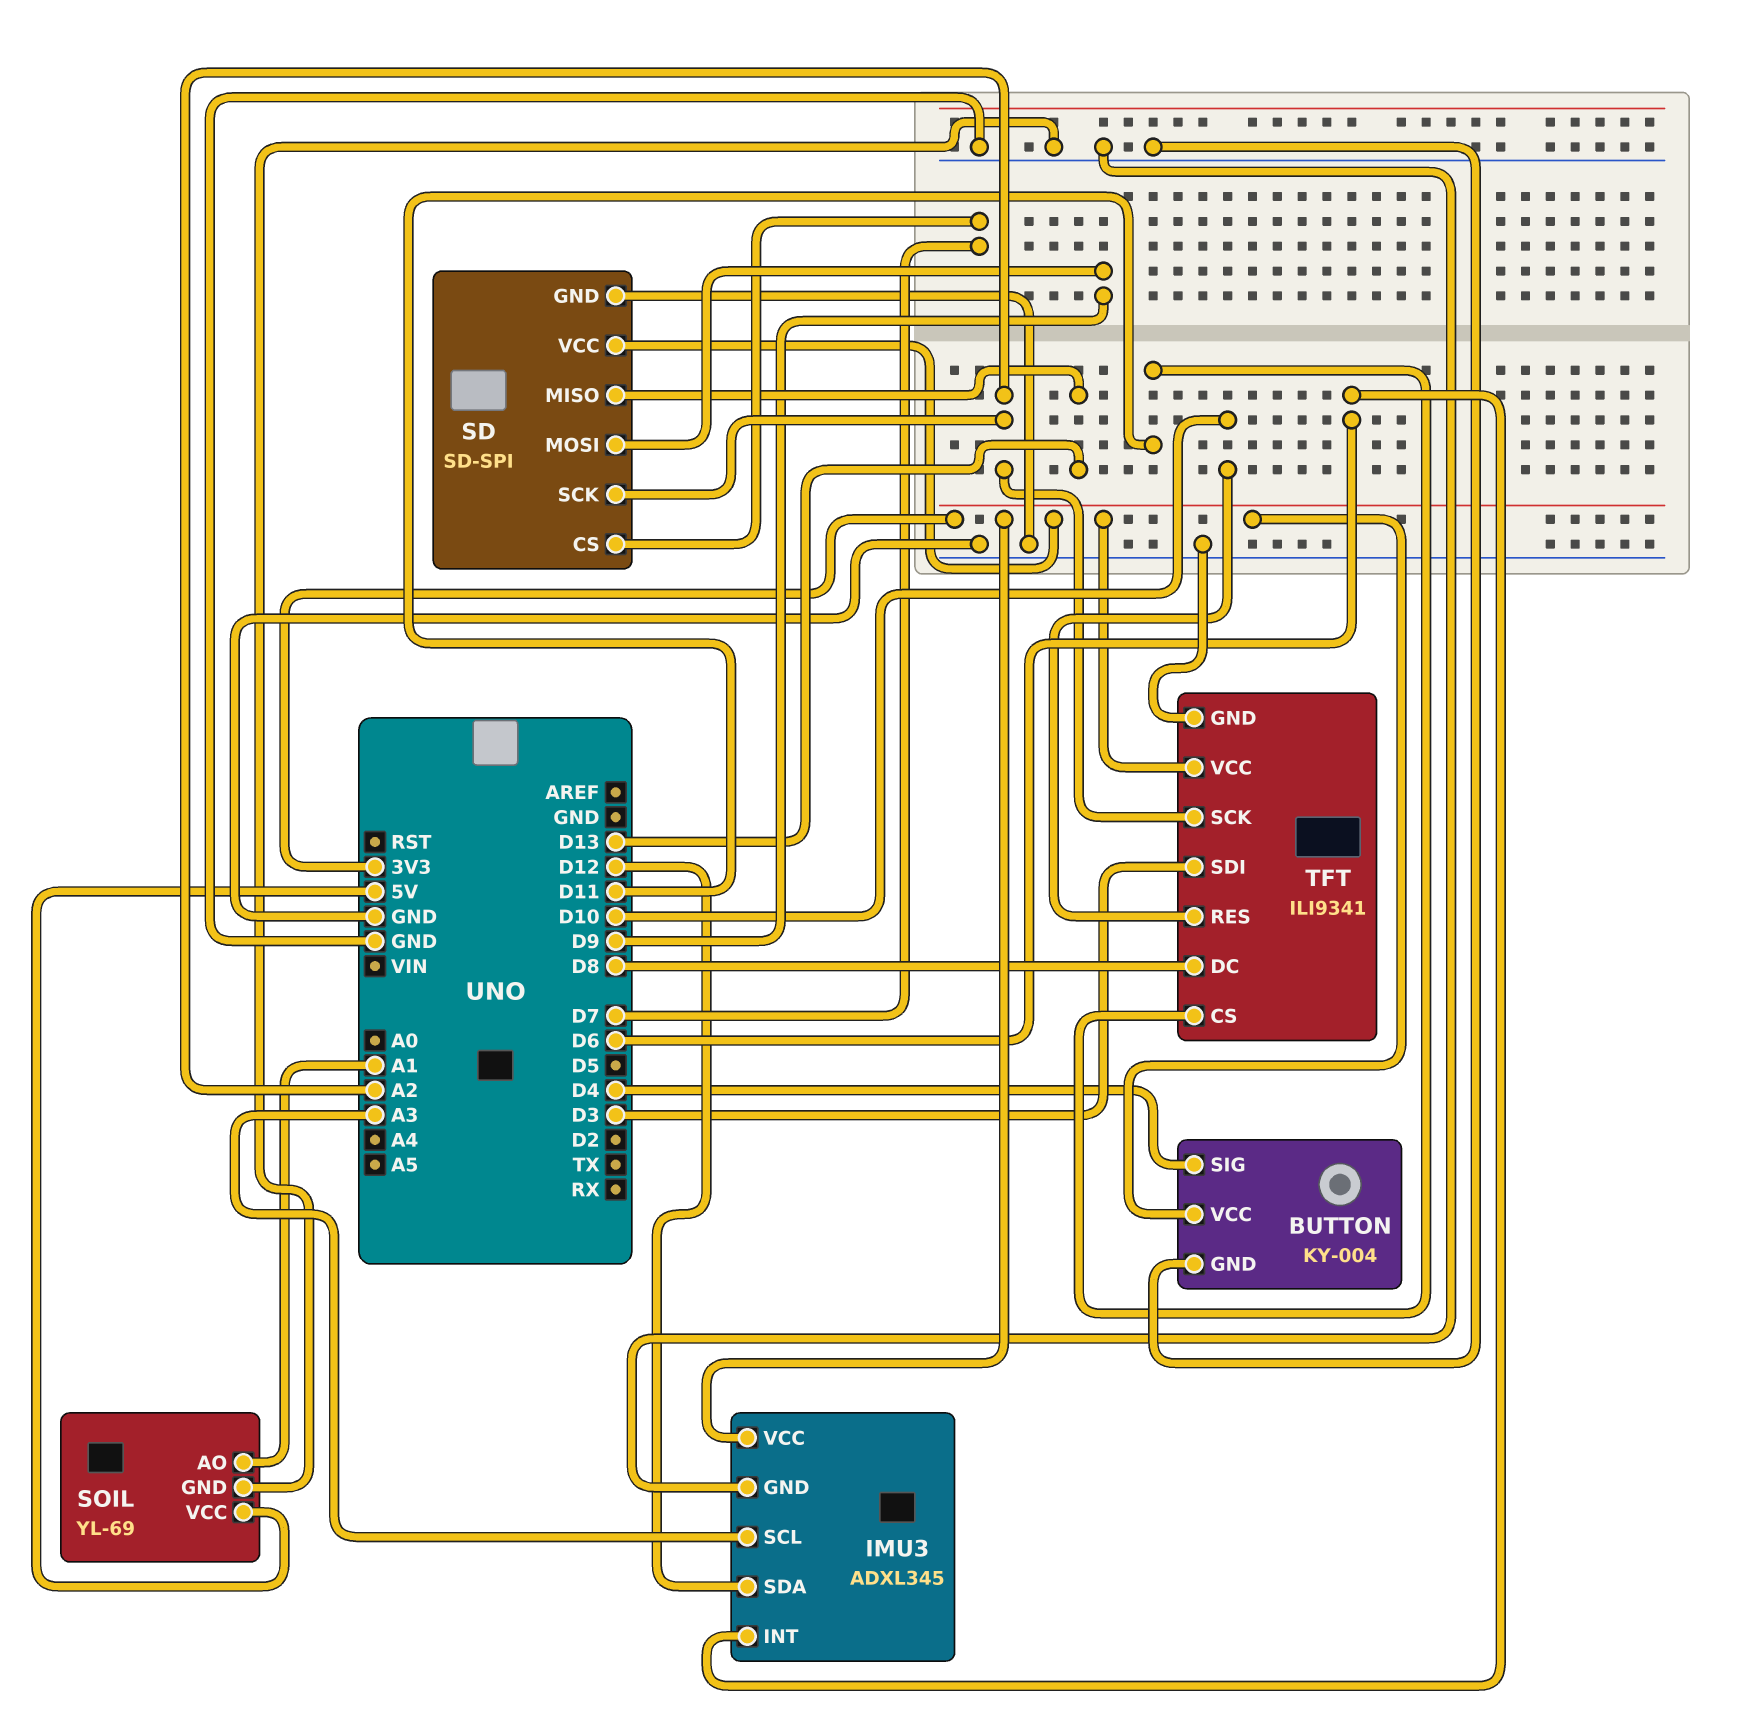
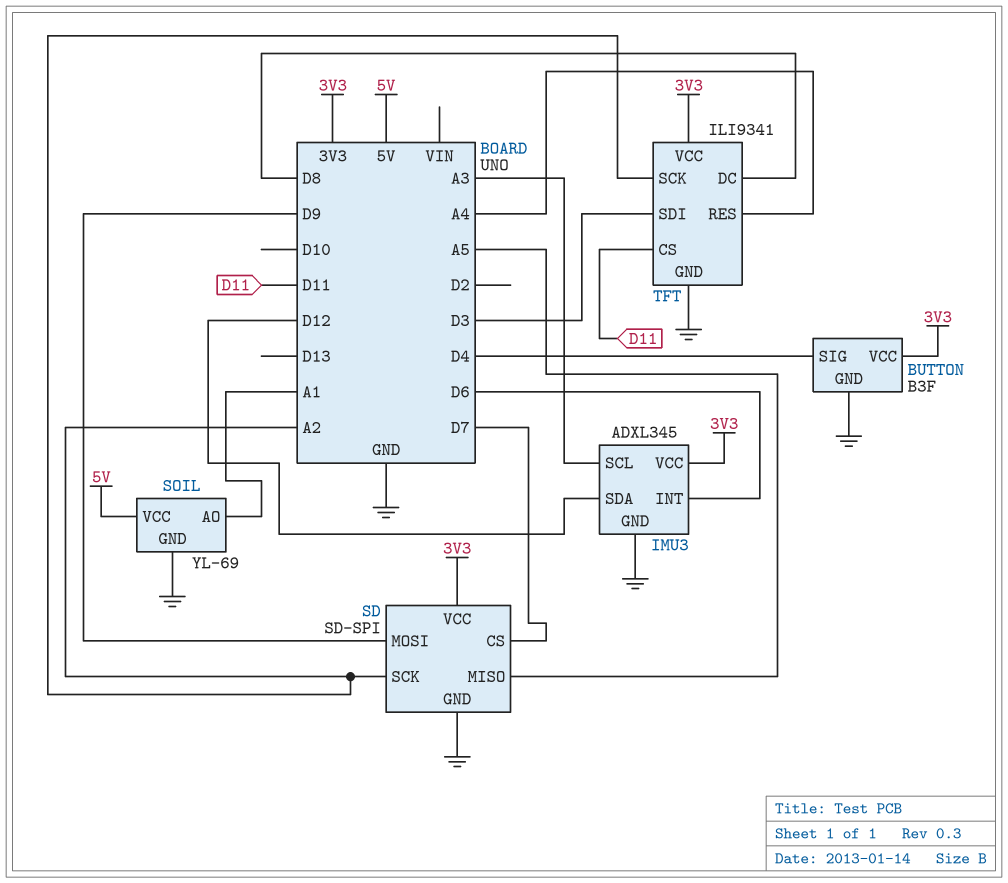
BUTTON: KY-004 -> B3F
SD pin MISO: D13 -> A5
TFT pin RES: D10 -> A4

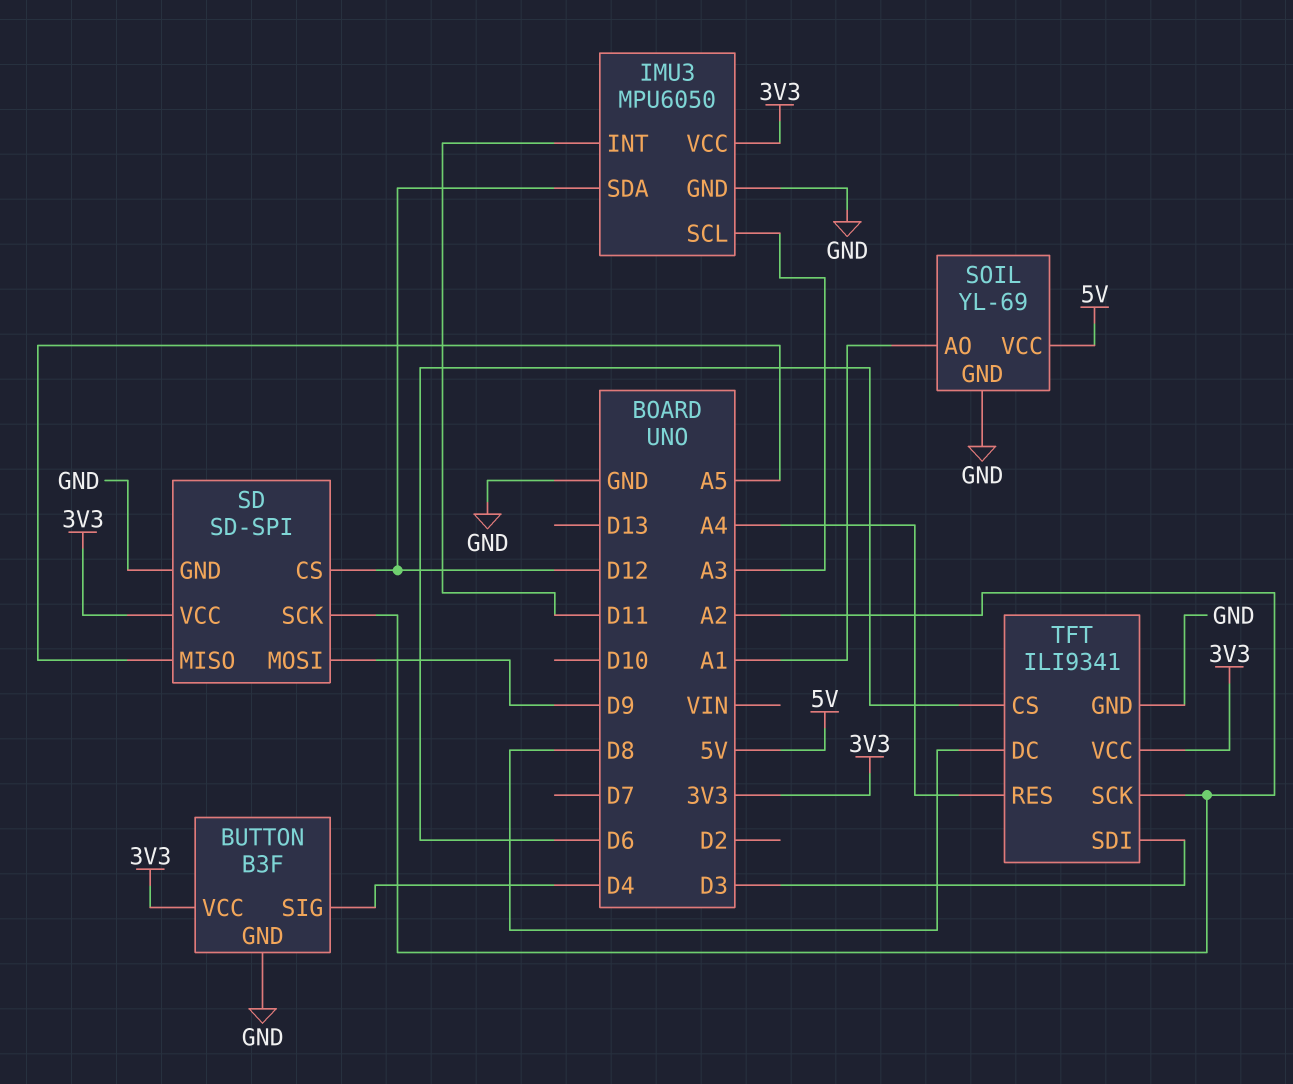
IMU3: ADXL345 -> MPU6050
IMU3 pin INT: D6 -> D11
SD pin CS: D7 -> D12
TFT pin CS: D11 -> D6

